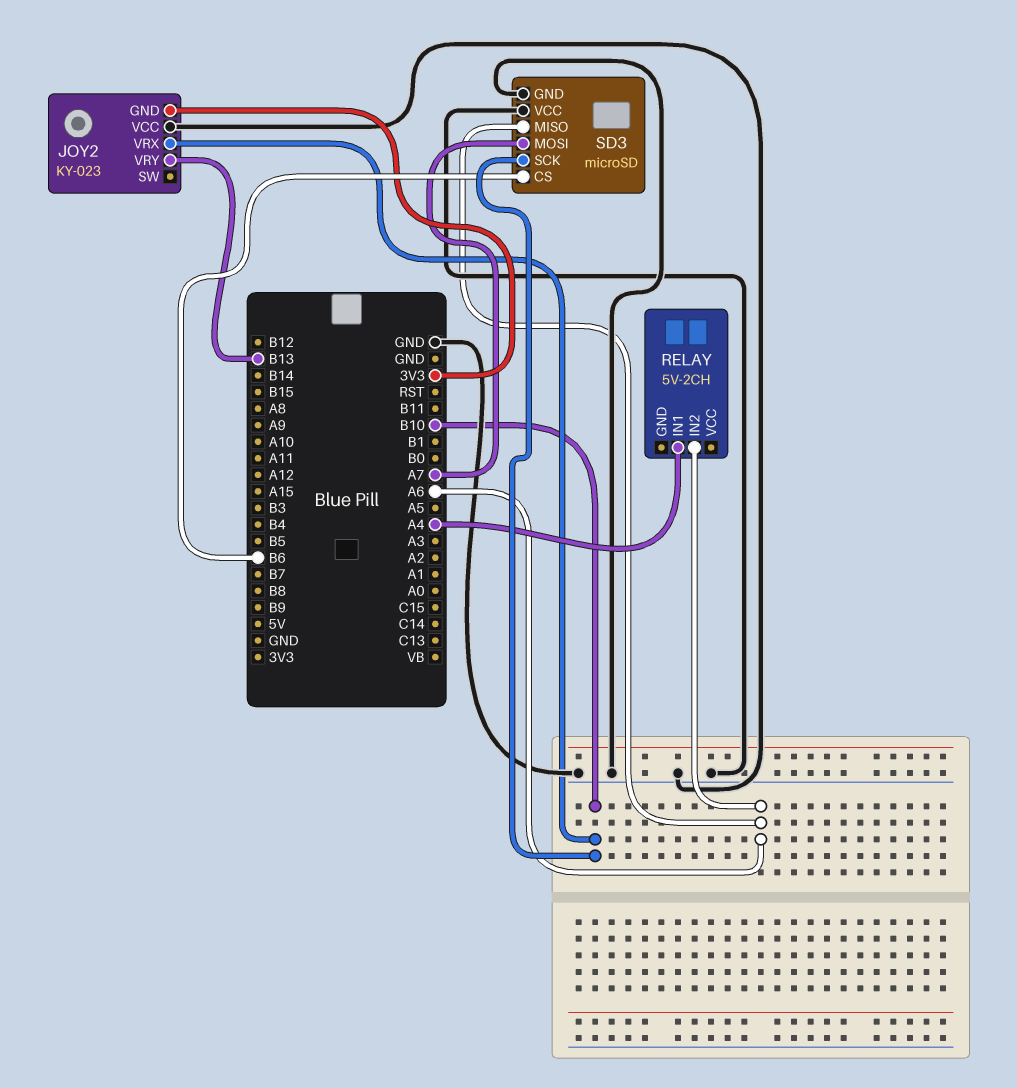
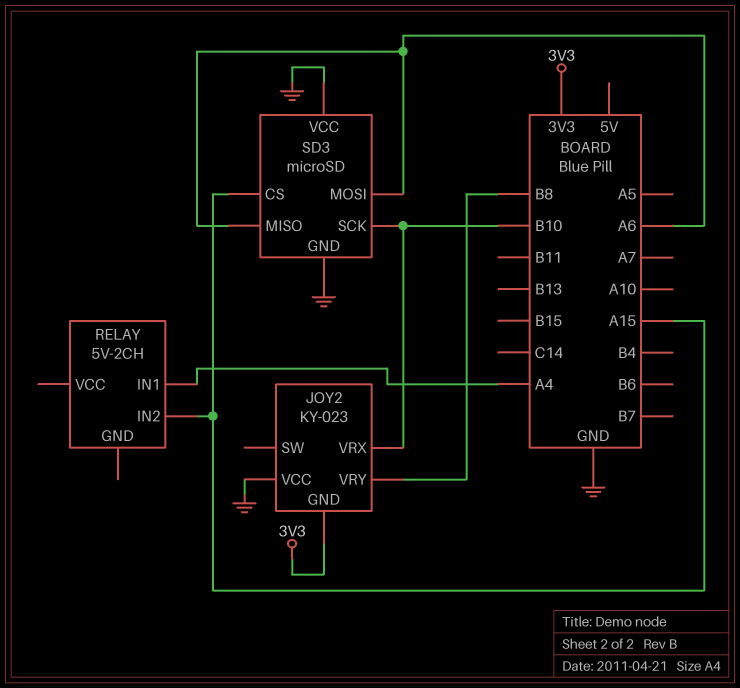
JOY2 pin VRY: B13 -> B8
RELAY pin IN2: A6 -> A15
SD3 pin CS: B6 -> A15
SD3 pin MOSI: A7 -> A6

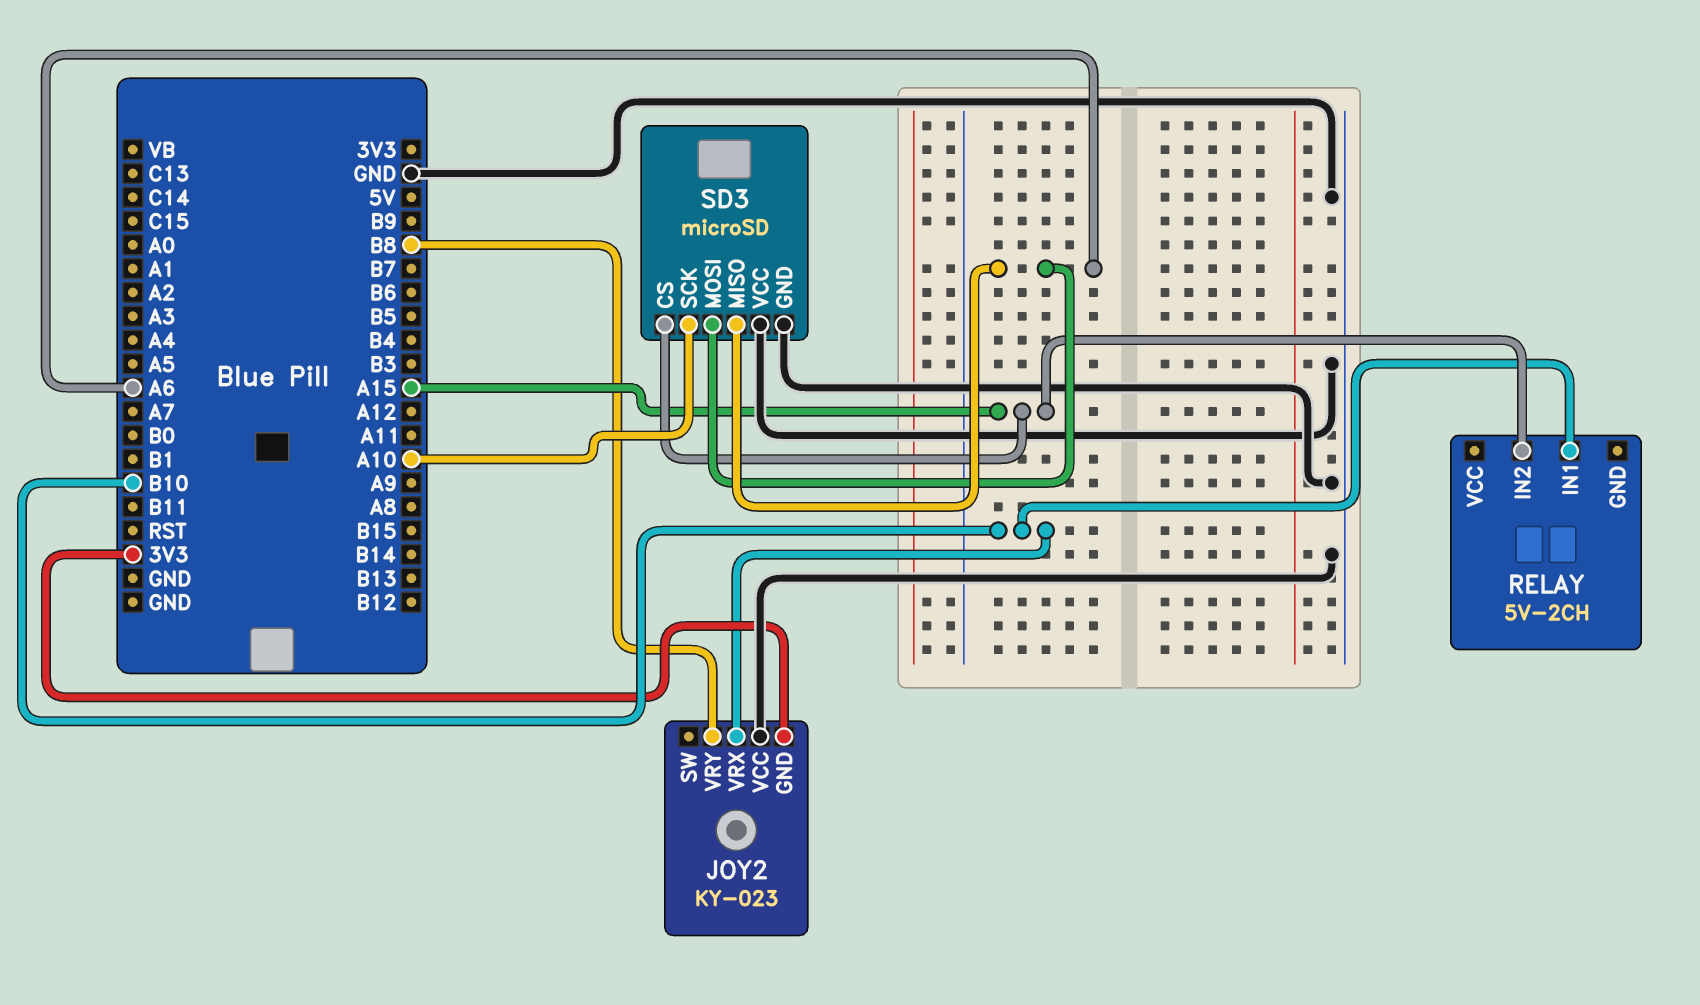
RELAY pin IN1: A4 -> B10
SD3 pin SCK: B10 -> A10

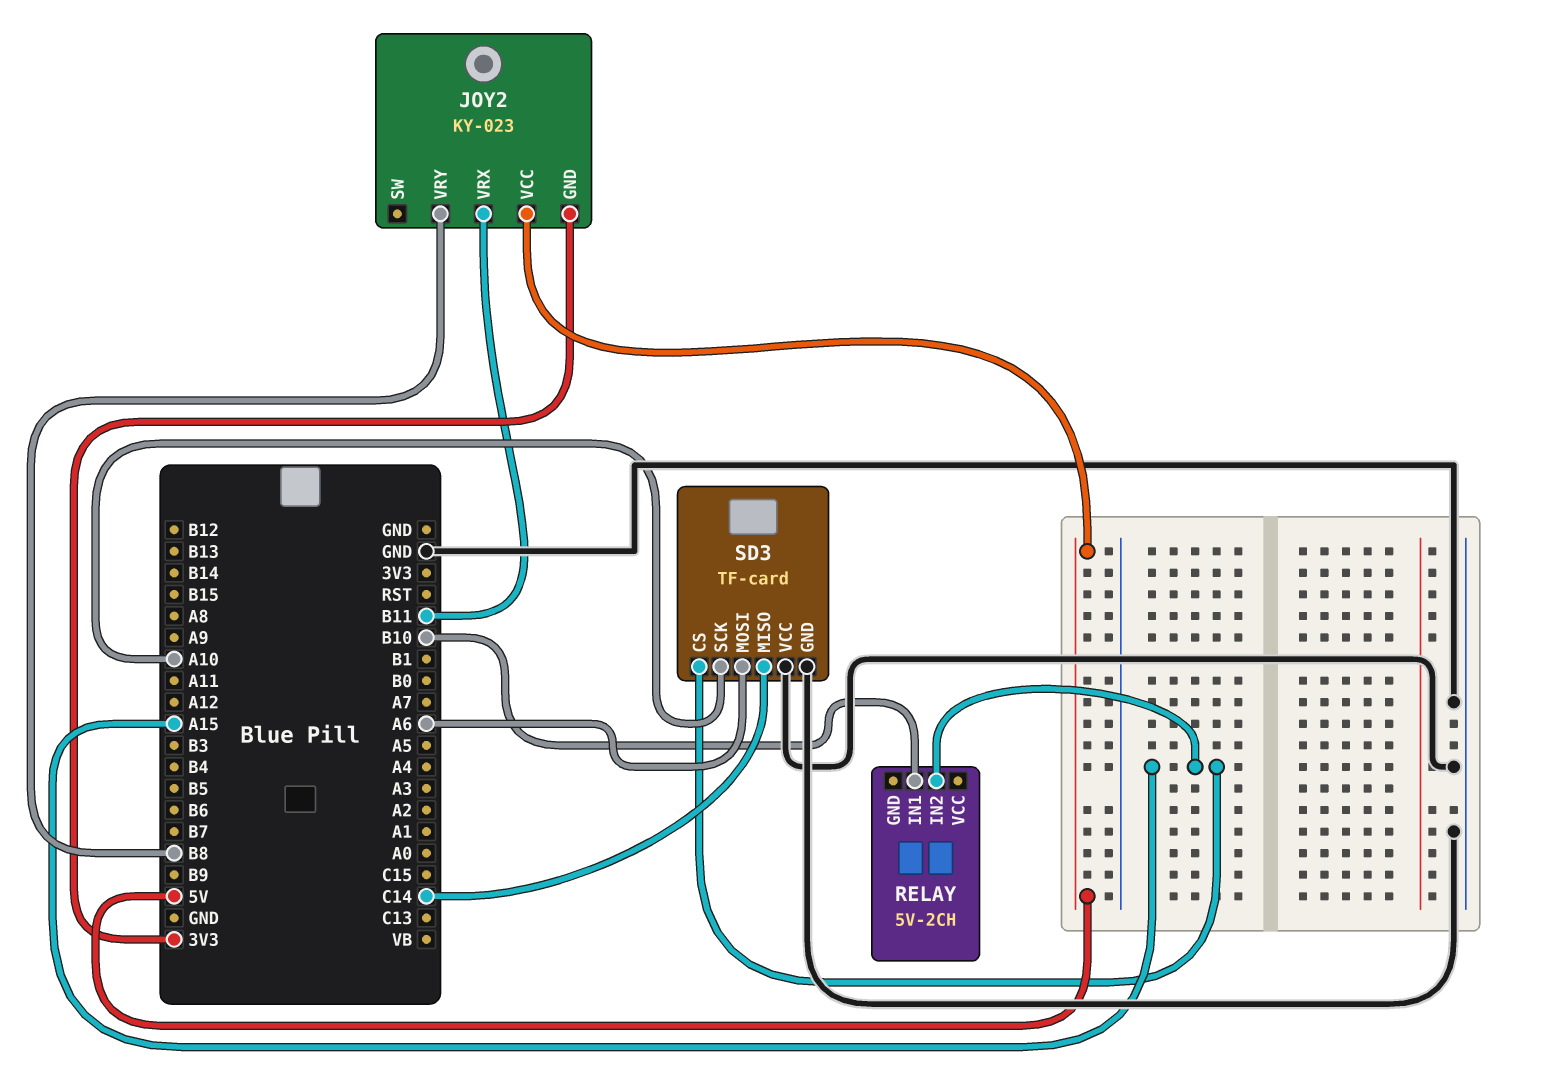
JOY2 pin VCC: GND -> 5V
JOY2 pin VRX: B10 -> B11
SD3: microSD -> TF-card
SD3 pin MISO: A6 -> C14

